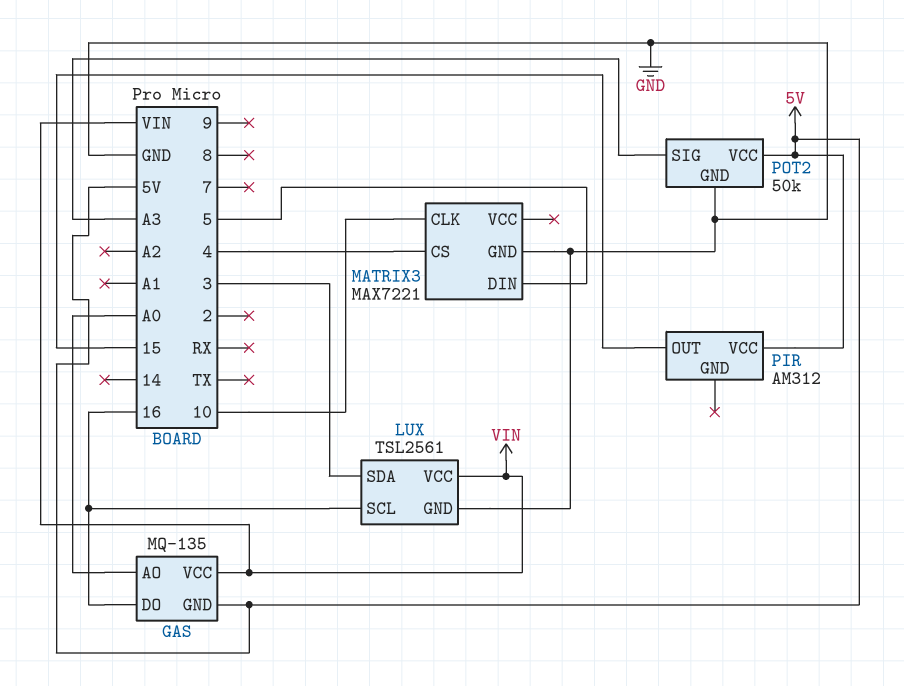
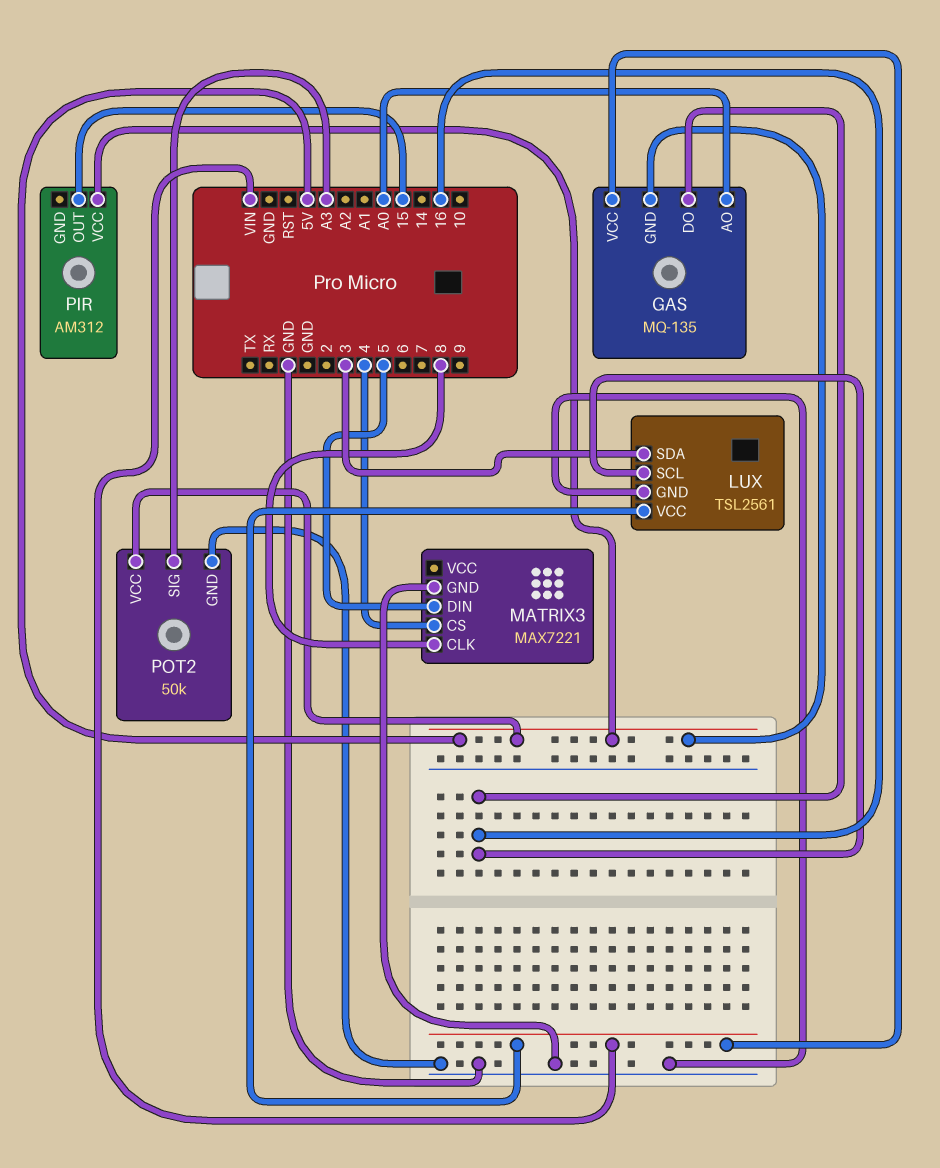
MATRIX3 pin CLK: 10 -> 8

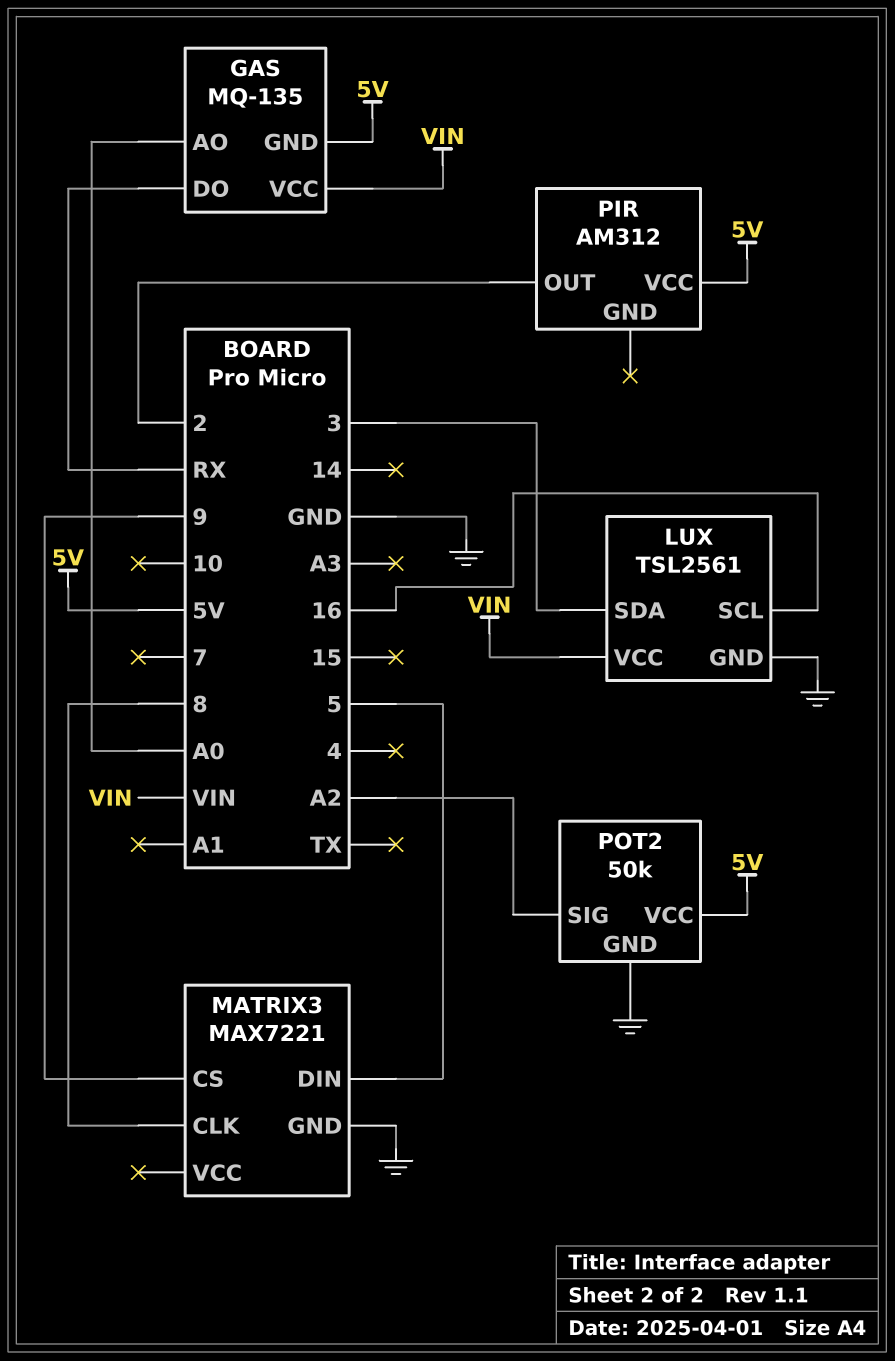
GAS pin DO: 16 -> RX
MATRIX3 pin CS: 4 -> 9
PIR pin OUT: 15 -> 2
POT2 pin SIG: A3 -> A2

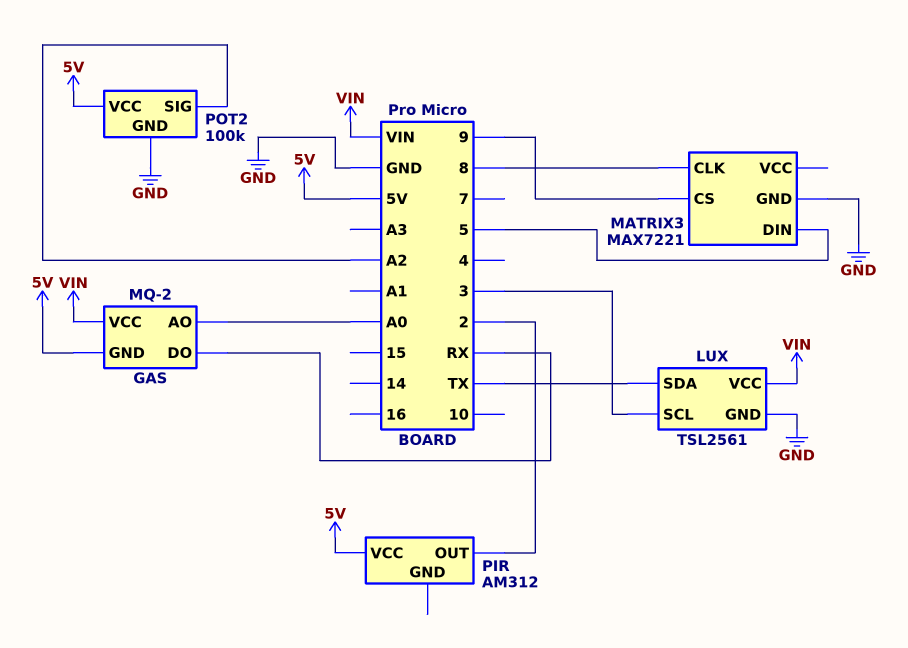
GAS: MQ-135 -> MQ-2
LUX pin SCL: 16 -> 3
LUX pin SDA: 3 -> TX
POT2: 50k -> 100k

